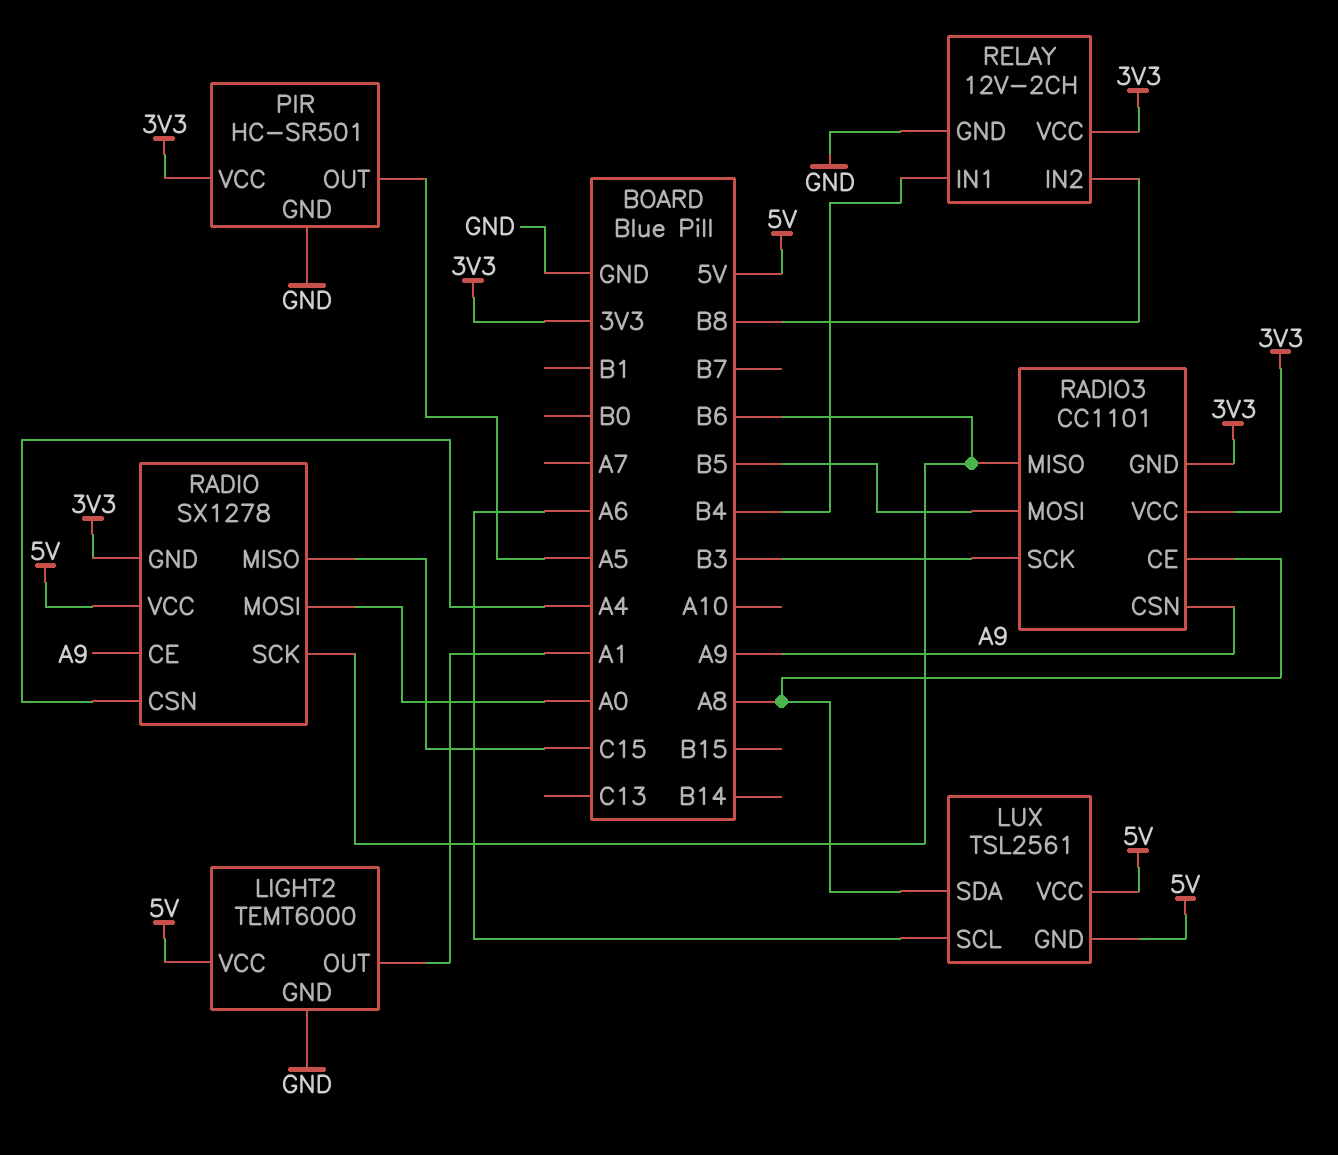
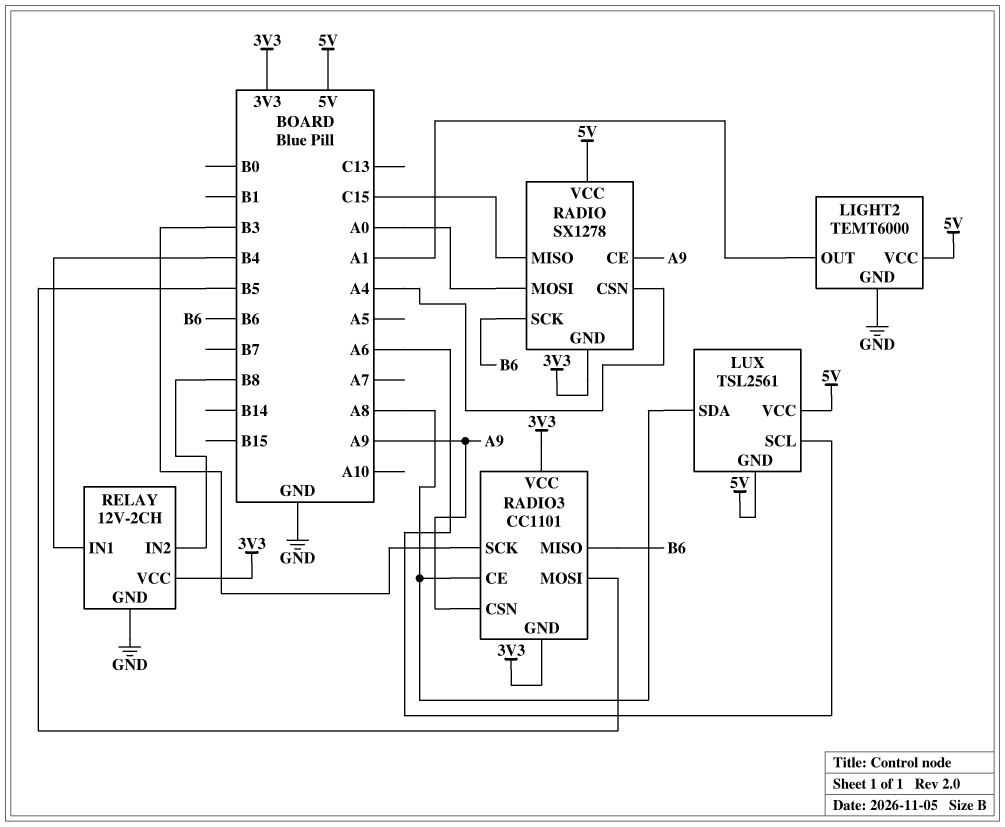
PIR: HC-SR501 -> none
PIR pin GND: GND -> none
PIR pin OUT: A5 -> none
PIR pin VCC: 3V3 -> none

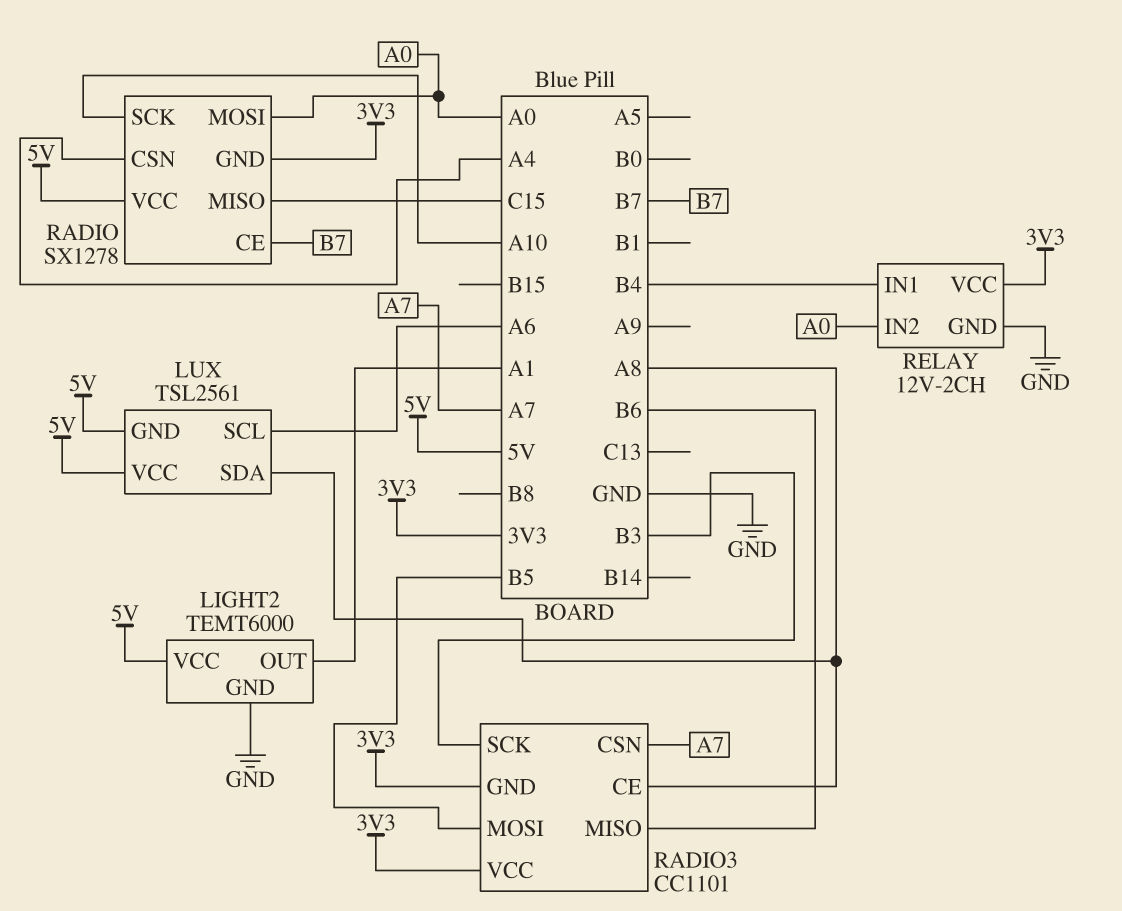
RADIO pin CE: A9 -> B7
RADIO pin SCK: B6 -> A10
RADIO3 pin CSN: A9 -> A7
RELAY pin IN2: B8 -> A0

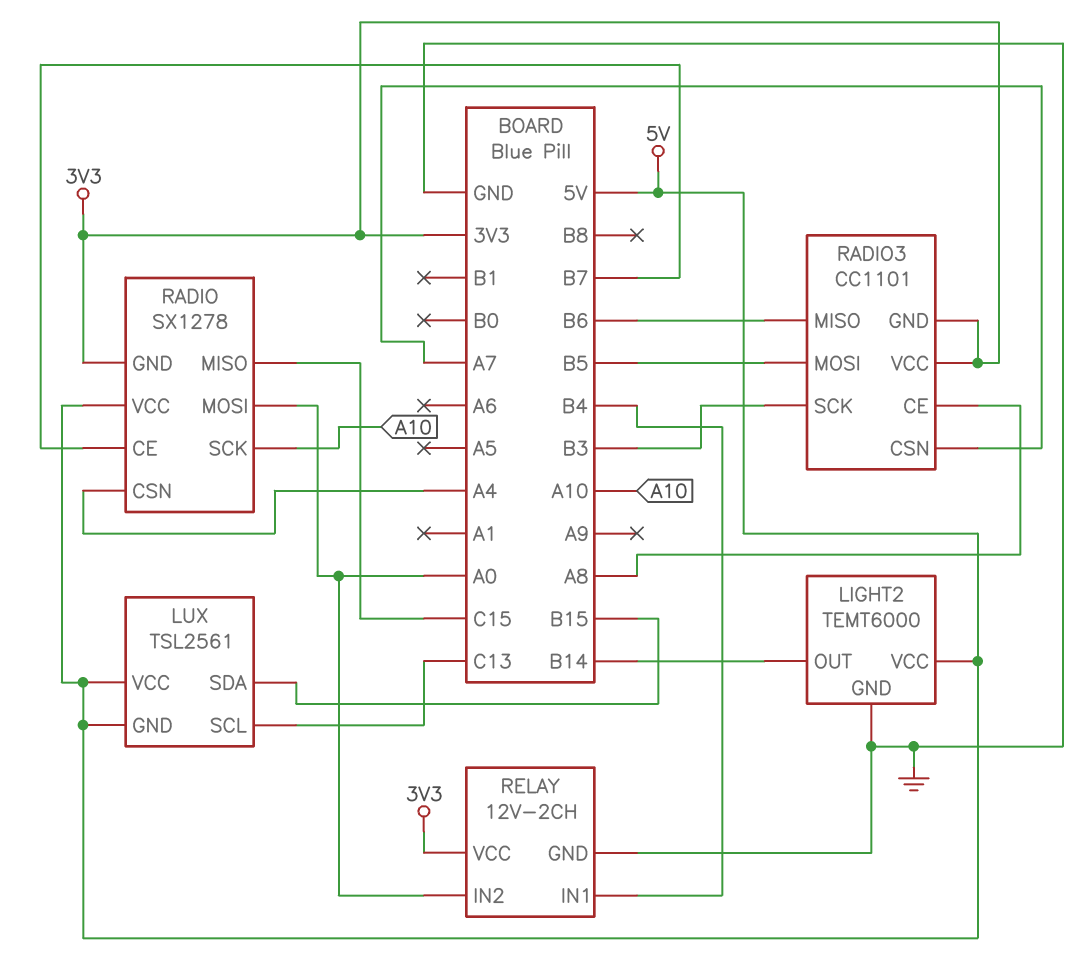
LIGHT2 pin OUT: A1 -> B14
LUX pin SCL: A6 -> C13
LUX pin SDA: A8 -> B15

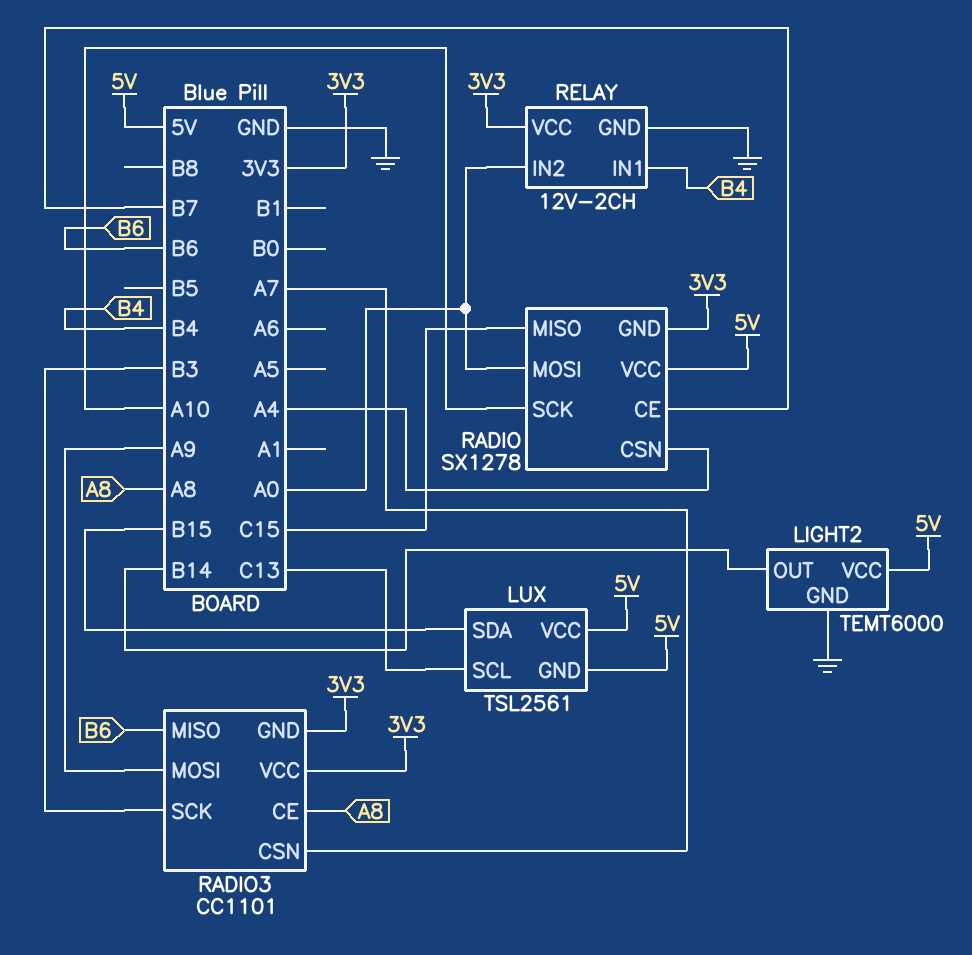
RADIO3 pin MOSI: B5 -> A9

